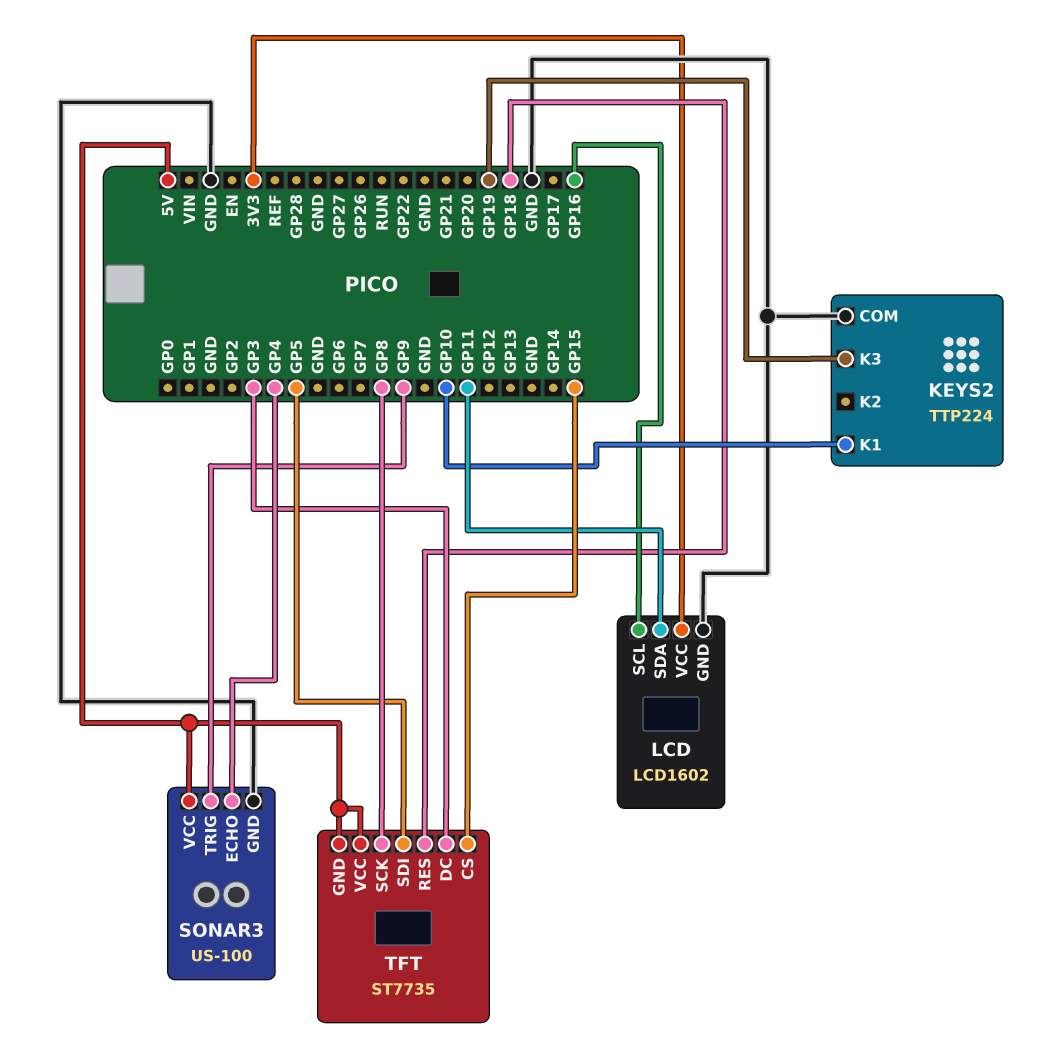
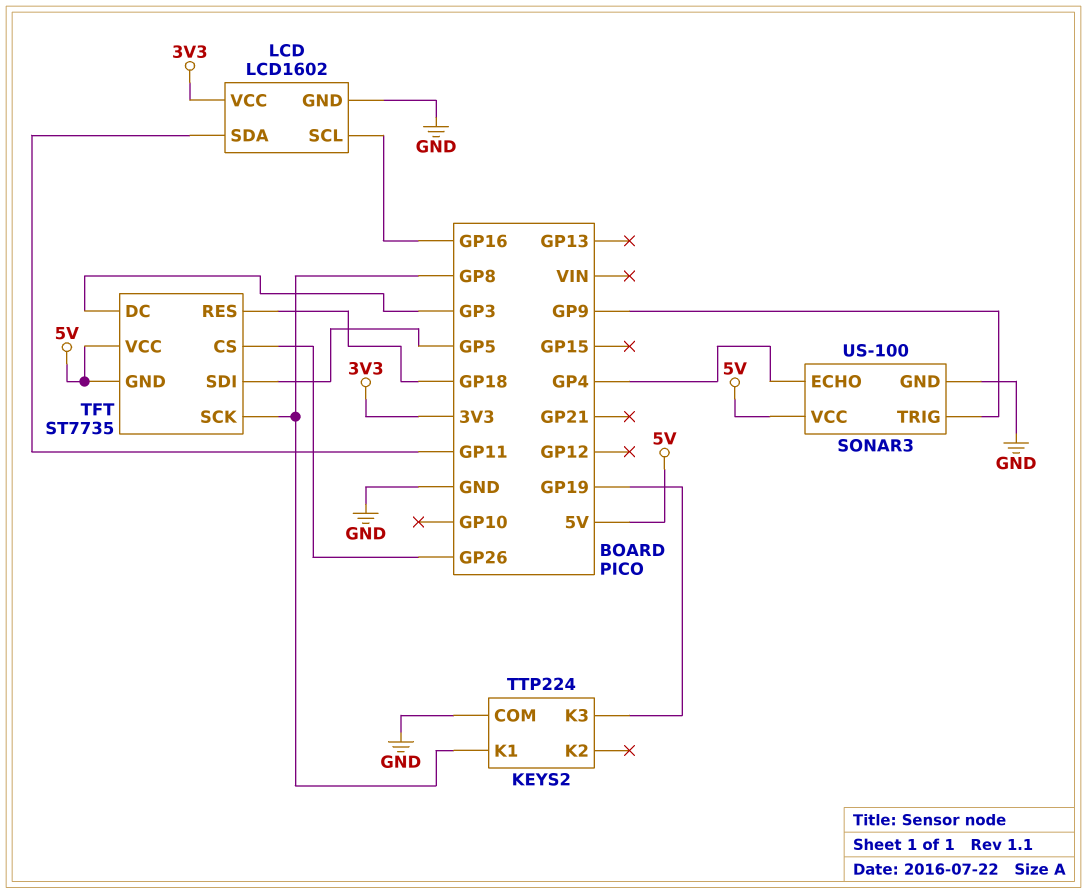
KEYS2 pin K1: GP10 -> GP8
TFT pin CS: GP15 -> GP26

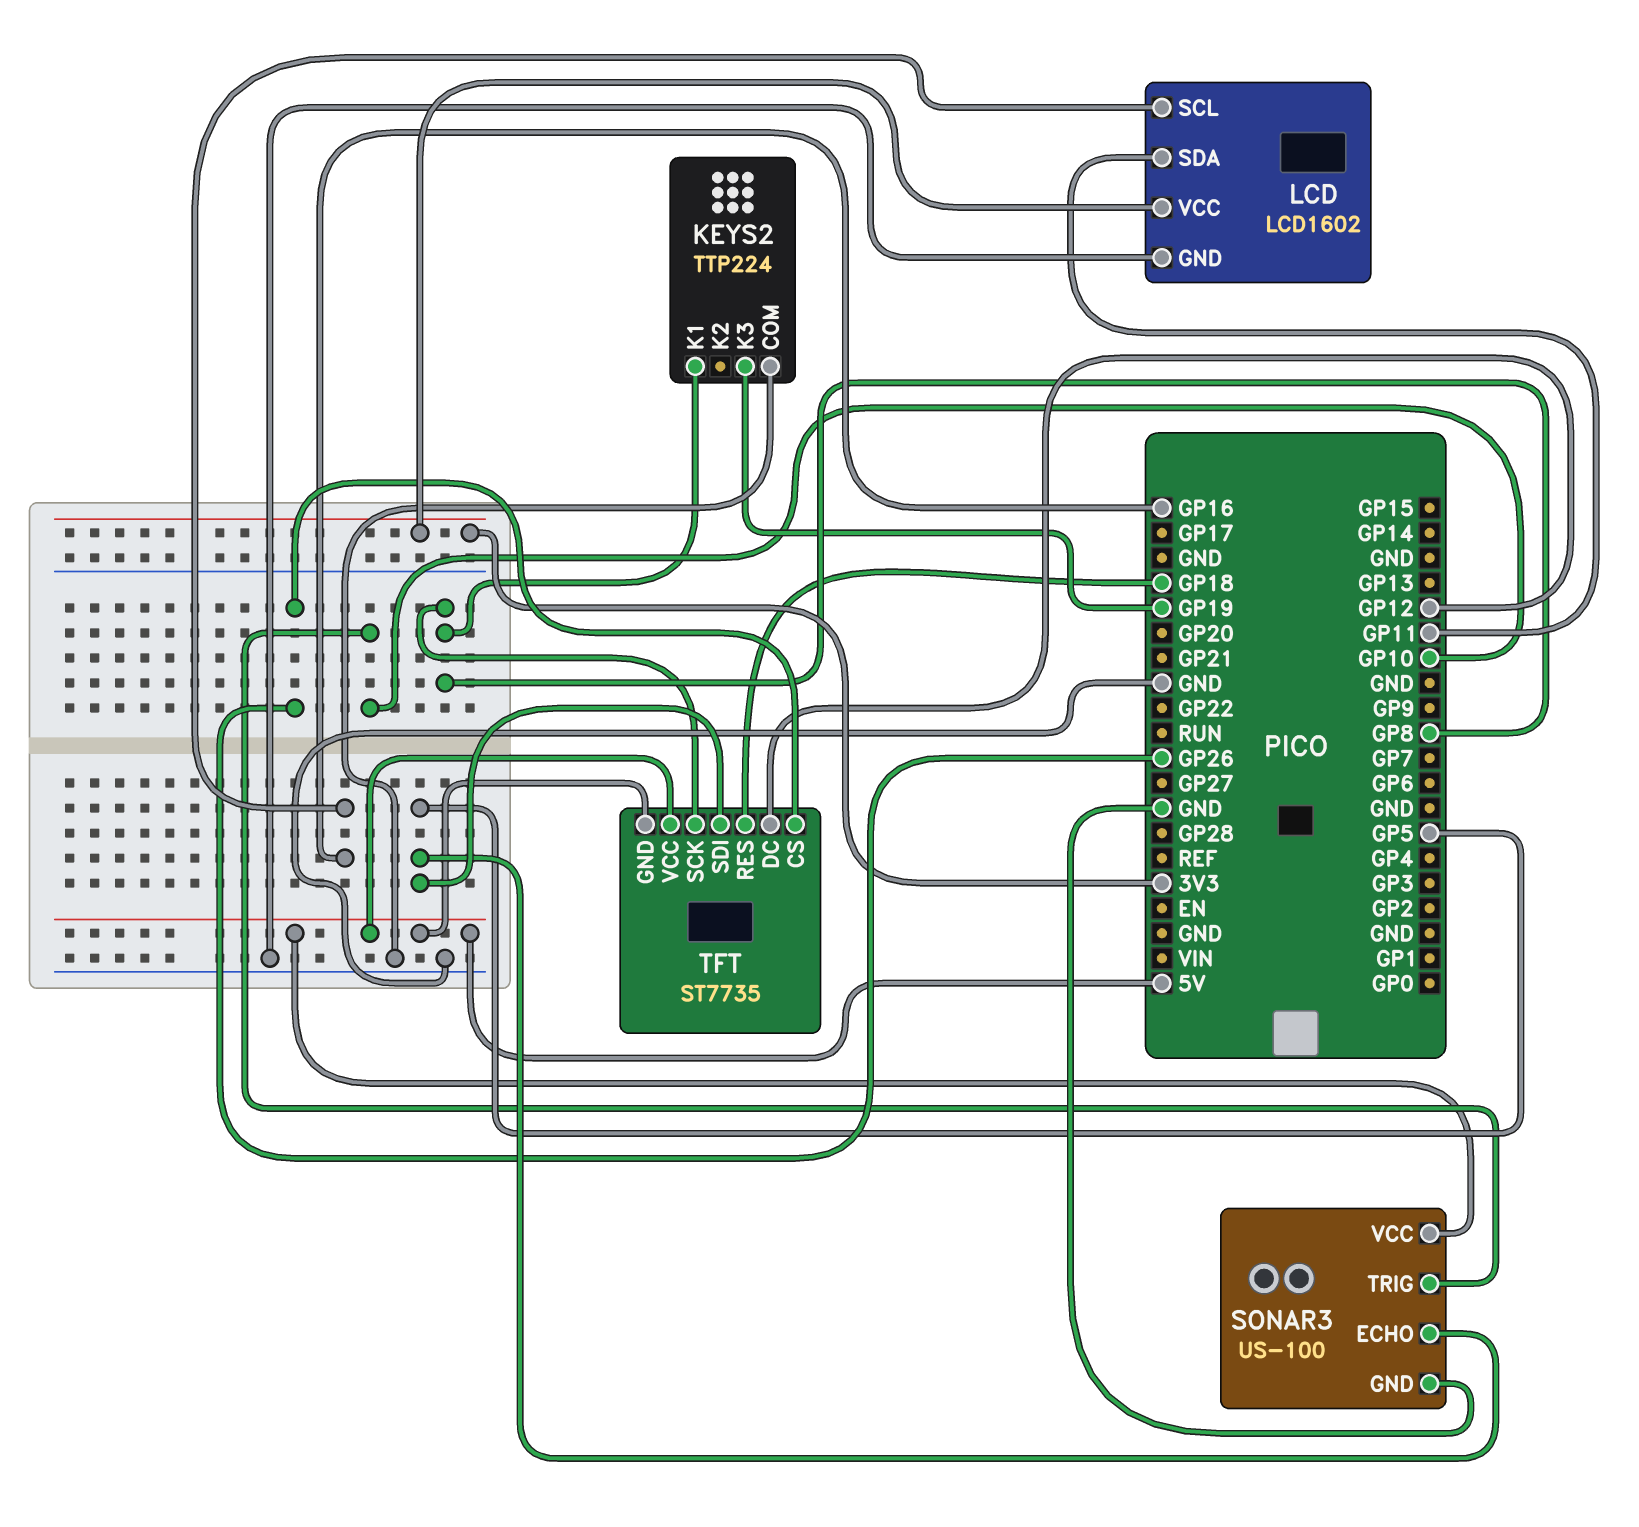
SONAR3 pin ECHO: GP4 -> GP5
SONAR3 pin TRIG: GP9 -> GP10
TFT pin DC: GP3 -> GP12

